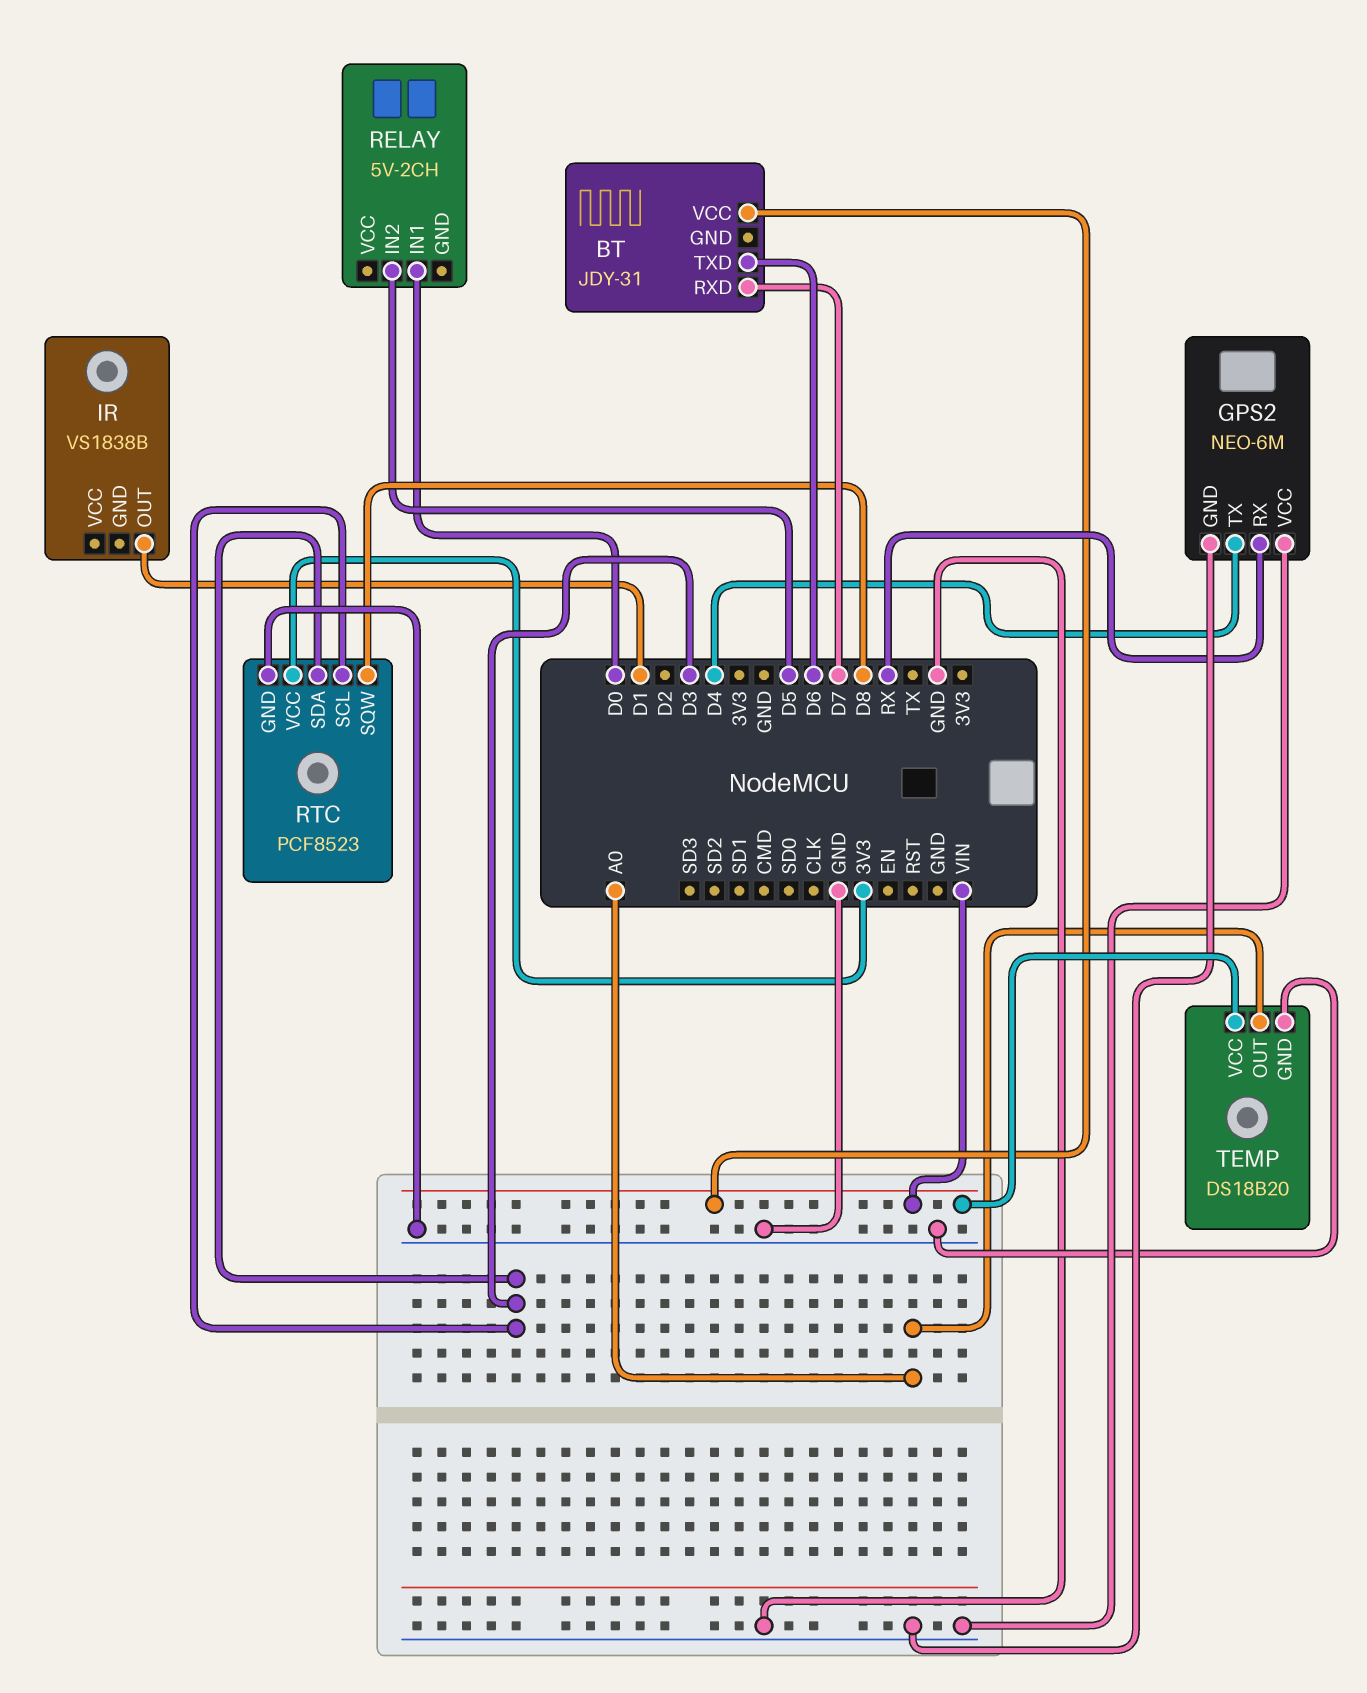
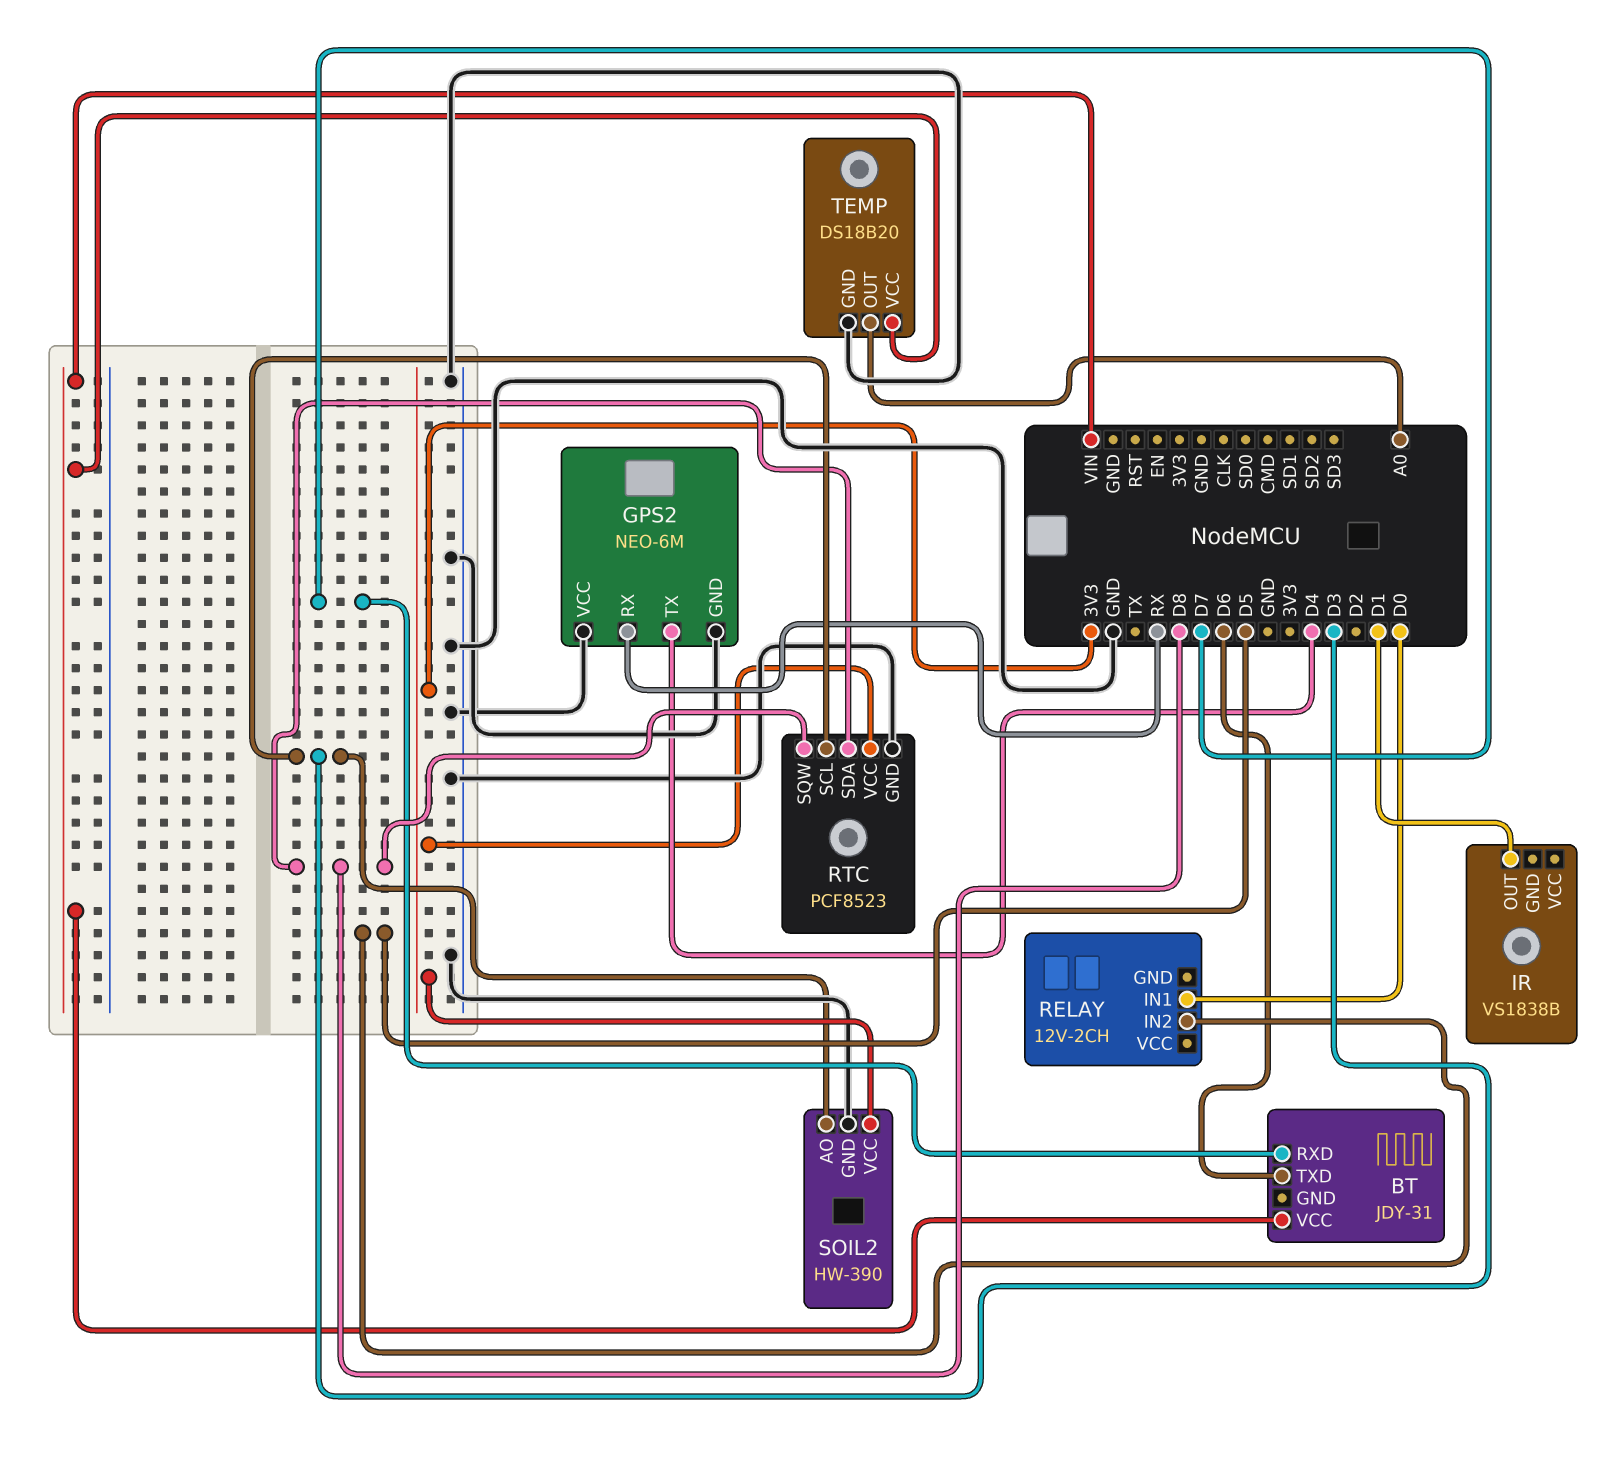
RELAY: 5V-2CH -> 12V-2CH
RTC pin SDA: D3 -> D8
SOIL2: none -> HW-390
SOIL2 pin AO: none -> D3
SOIL2 pin GND: none -> GND
SOIL2 pin VCC: none -> 3V3

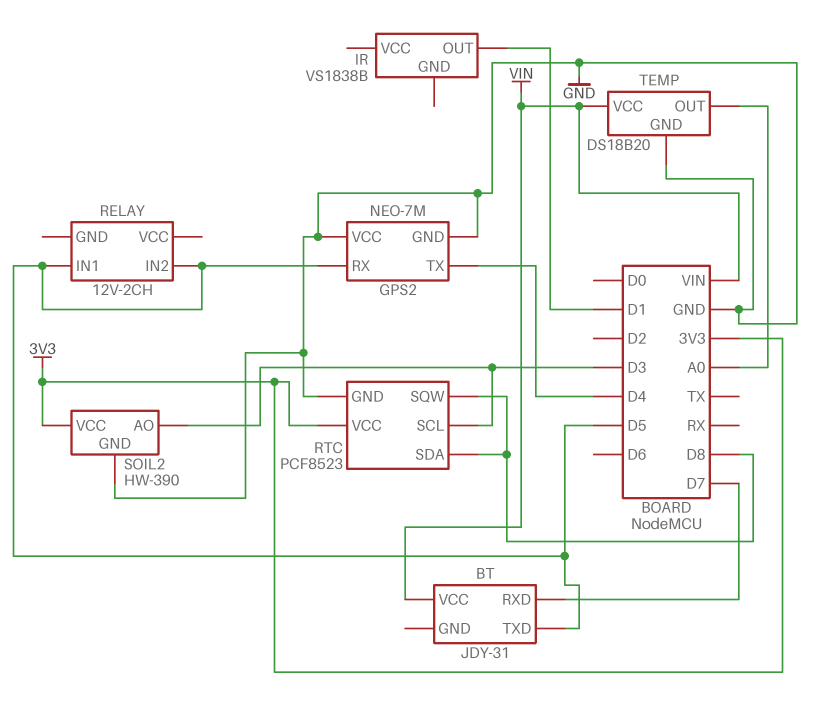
BT pin TXD: D6 -> D5
GPS2: NEO-6M -> NEO-7M
GPS2 pin RX: RX -> D5
RELAY pin IN1: D0 -> D5

